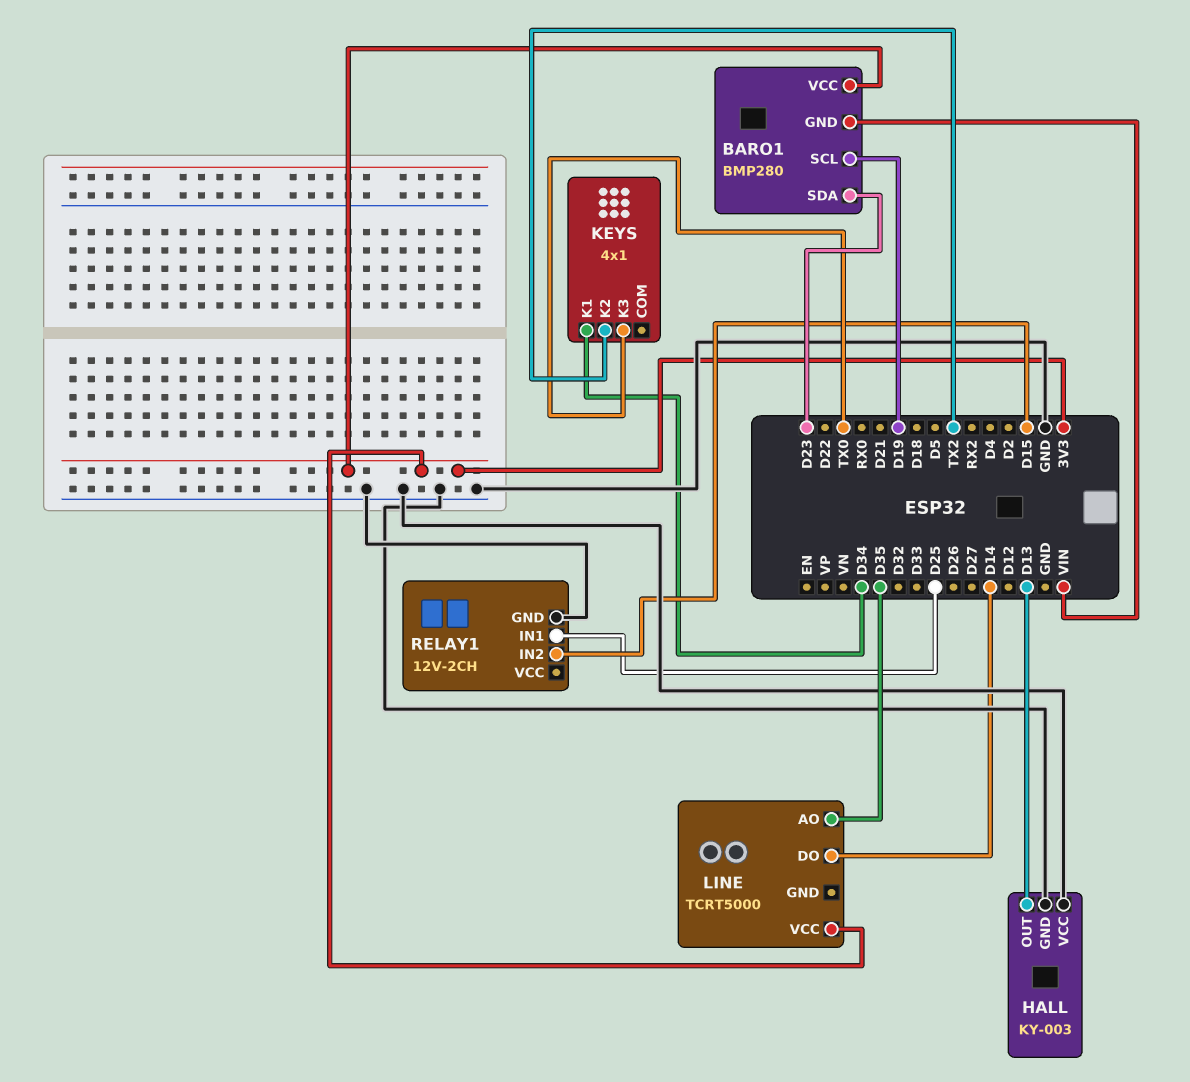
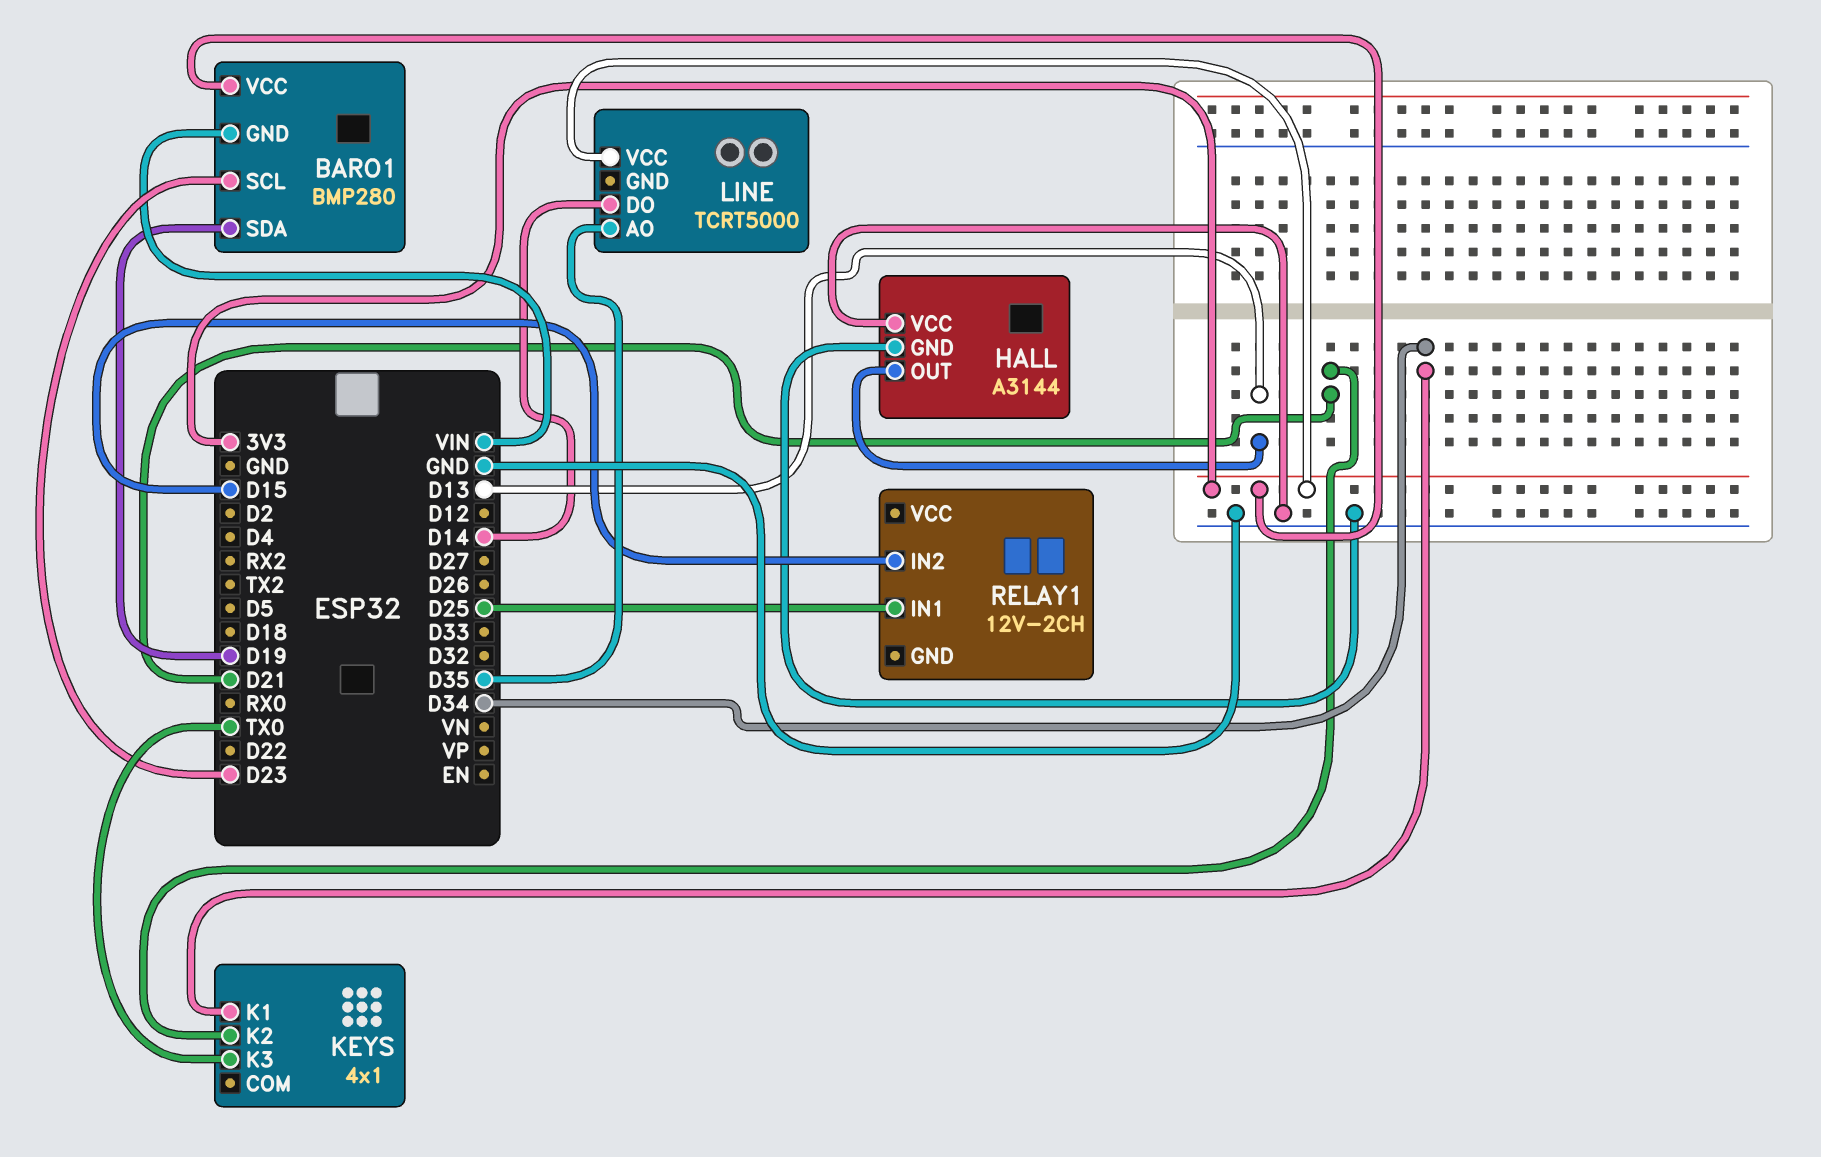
BARO1 pin SCL: D19 -> D23
BARO1 pin SDA: D23 -> D19
HALL: KY-003 -> A3144
KEYS pin K2: TX2 -> D21
RELAY1 pin GND: GND -> none

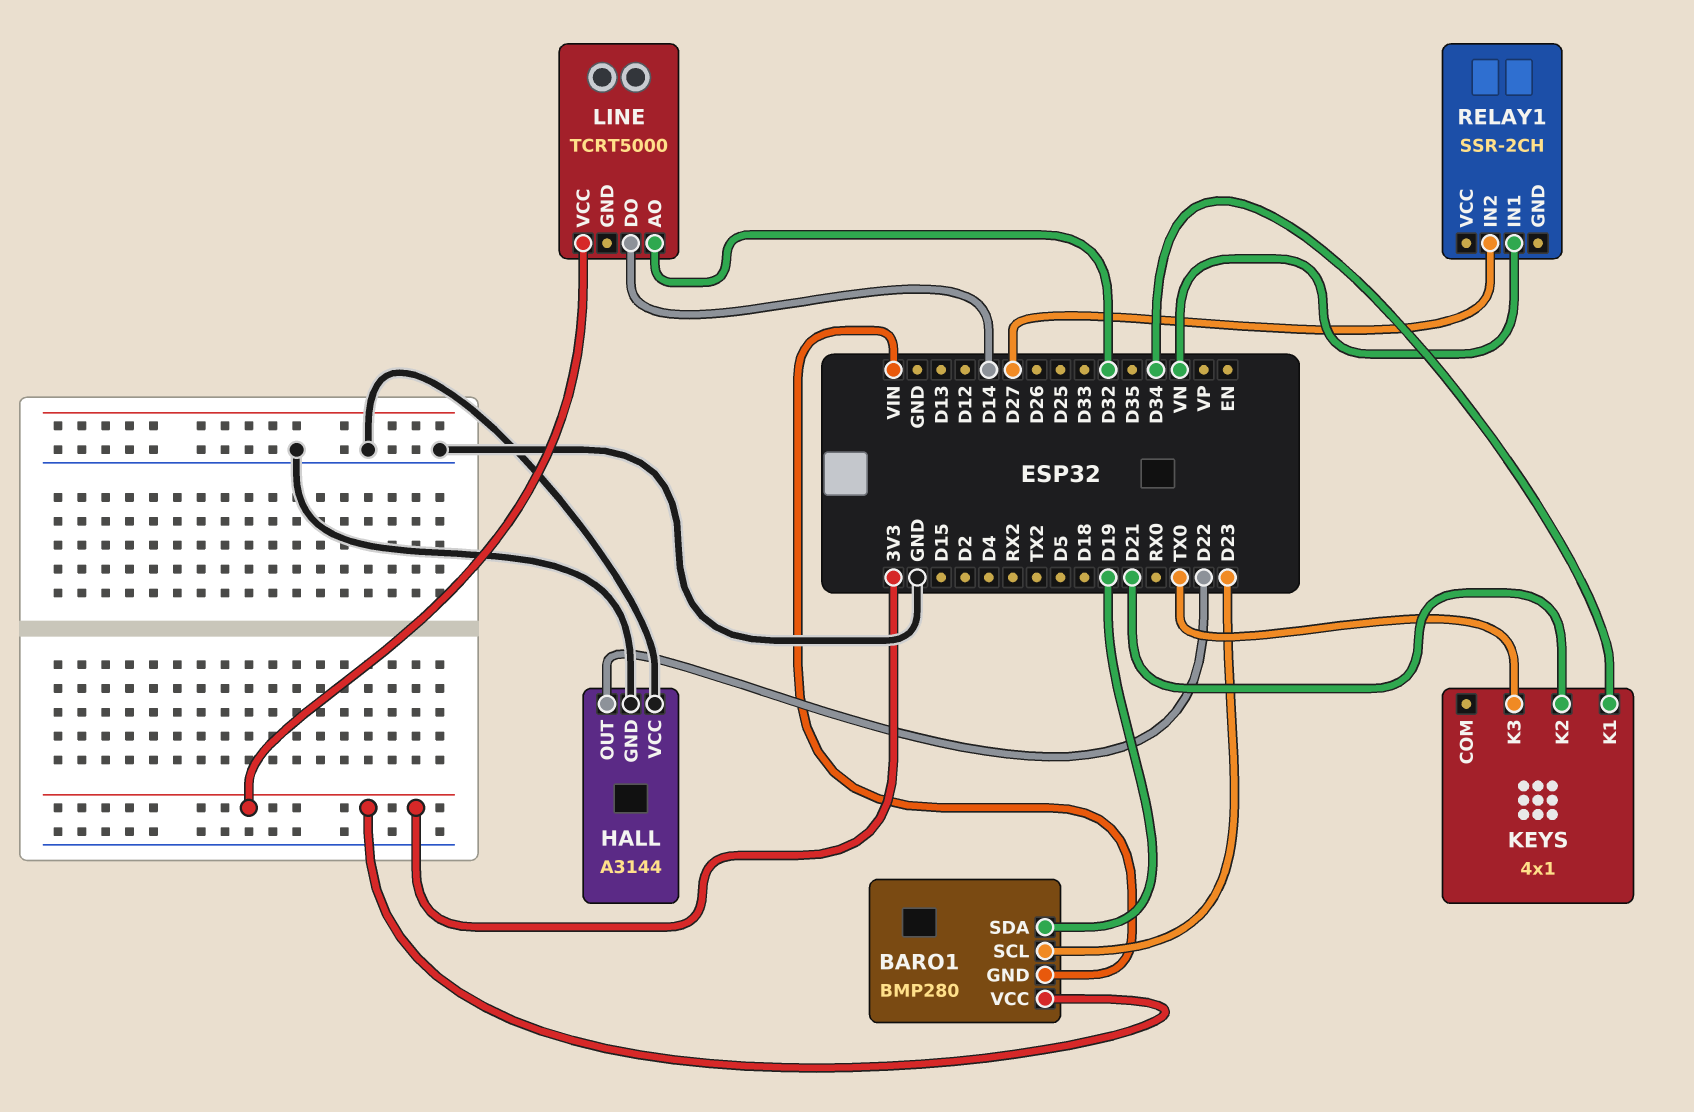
HALL pin OUT: D13 -> D22
LINE pin AO: D35 -> D32
RELAY1: 12V-2CH -> SSR-2CH
RELAY1 pin IN1: D25 -> VN
RELAY1 pin IN2: D15 -> D27

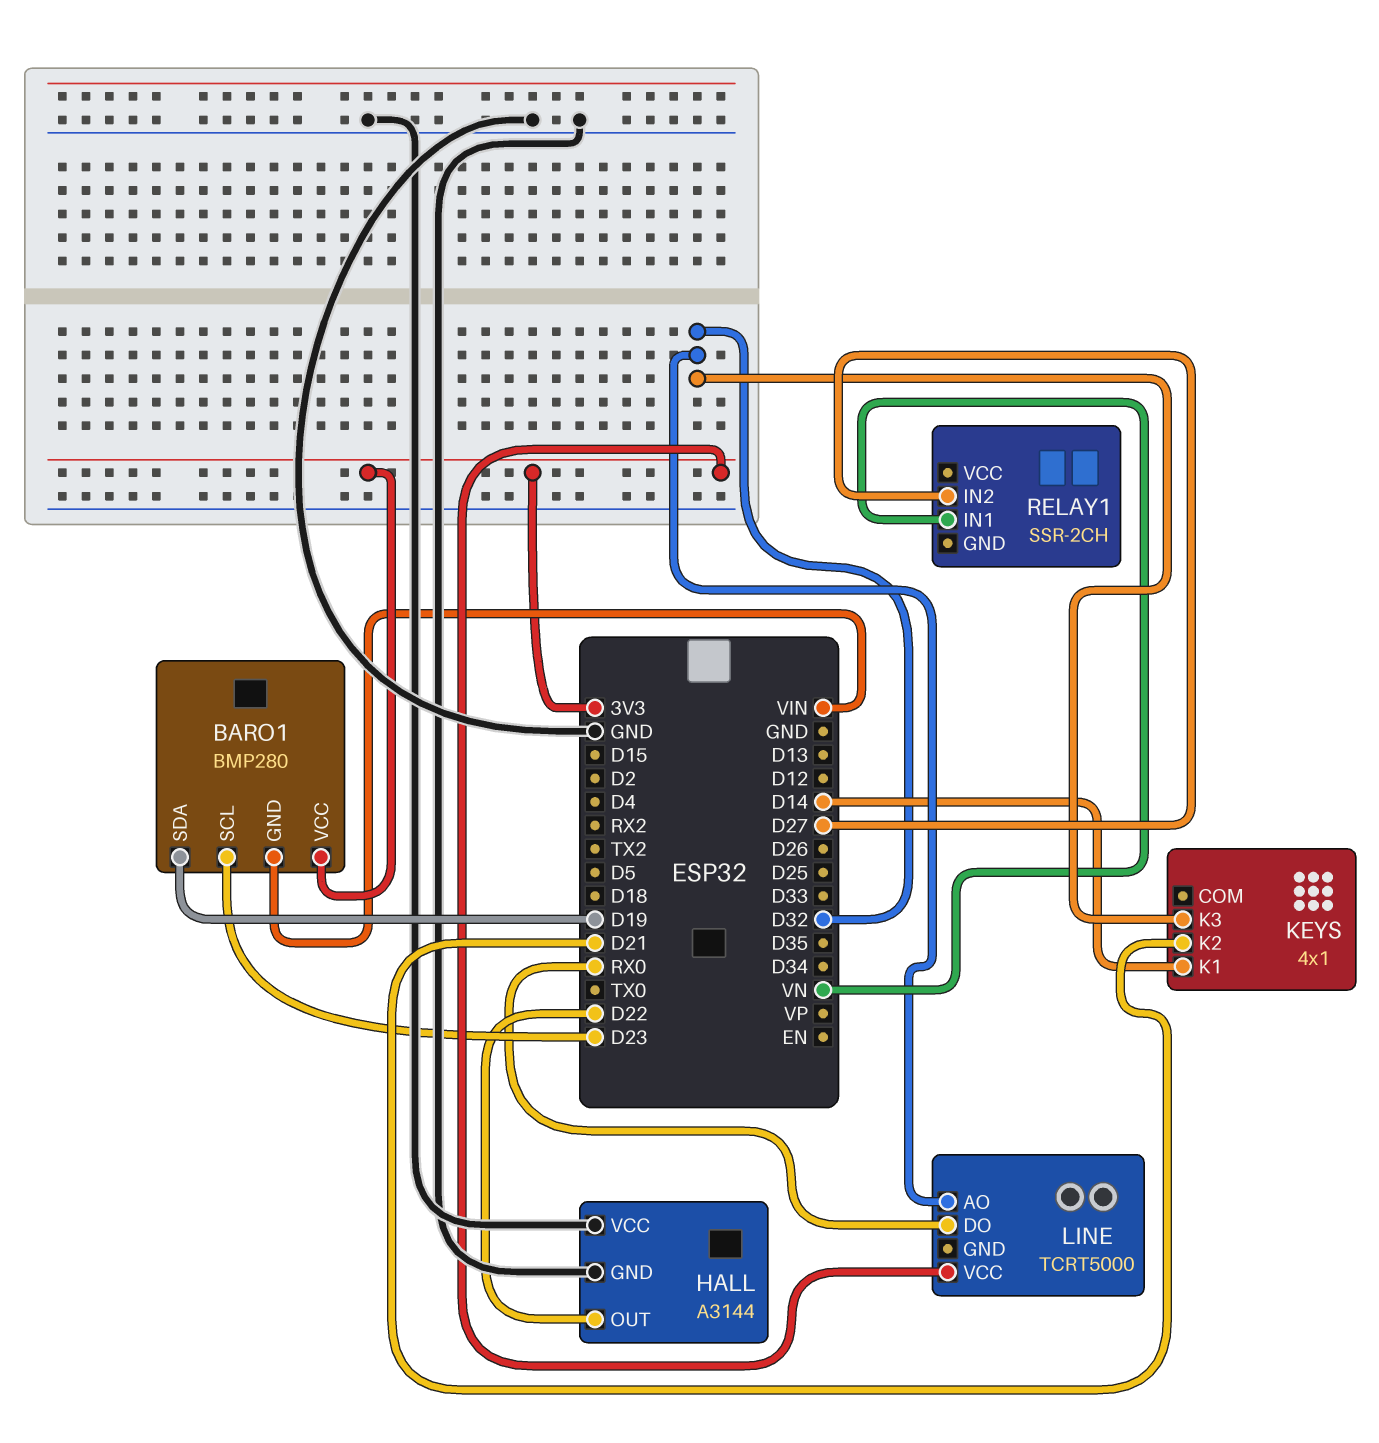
KEYS pin K1: D34 -> D14
KEYS pin K3: TX0 -> D32
LINE pin DO: D14 -> RX0

